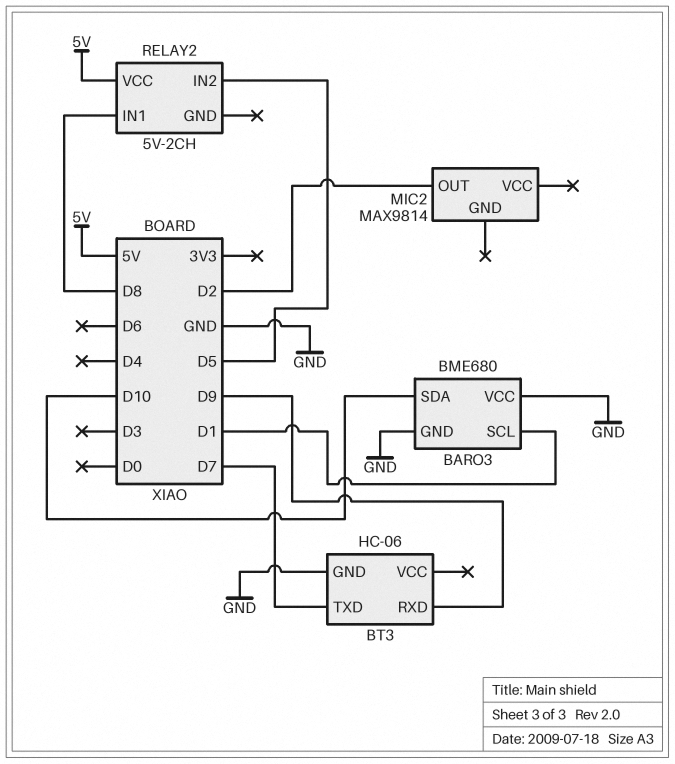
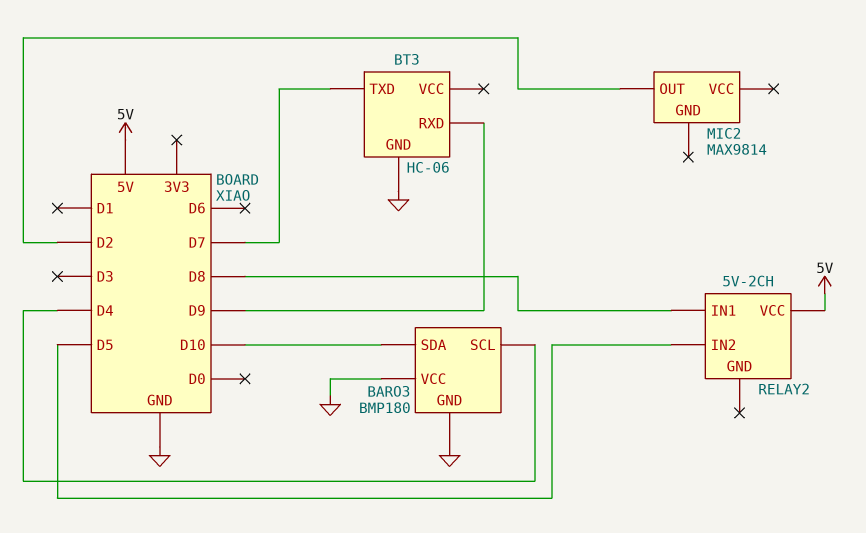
BARO3: BME680 -> BMP180
BARO3 pin SCL: D1 -> D4

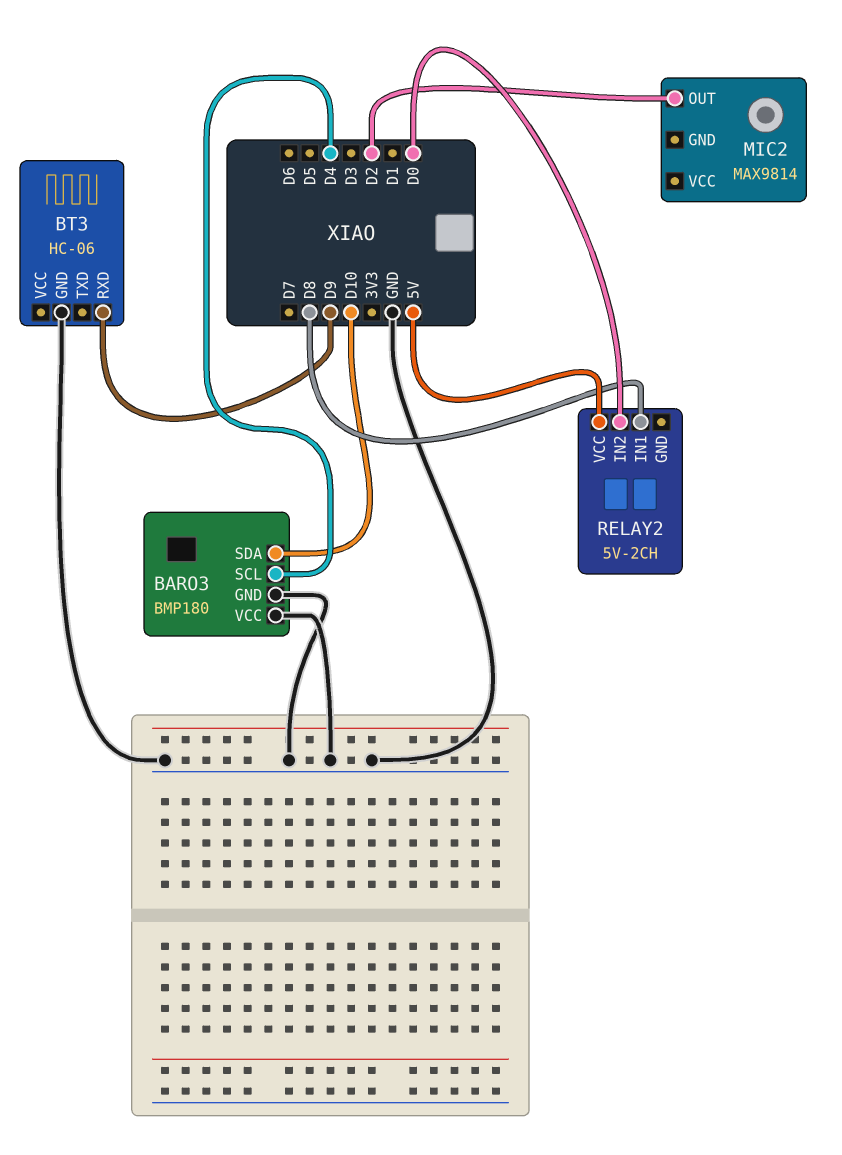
BT3 pin TXD: D7 -> none
RELAY2 pin IN2: D5 -> D0

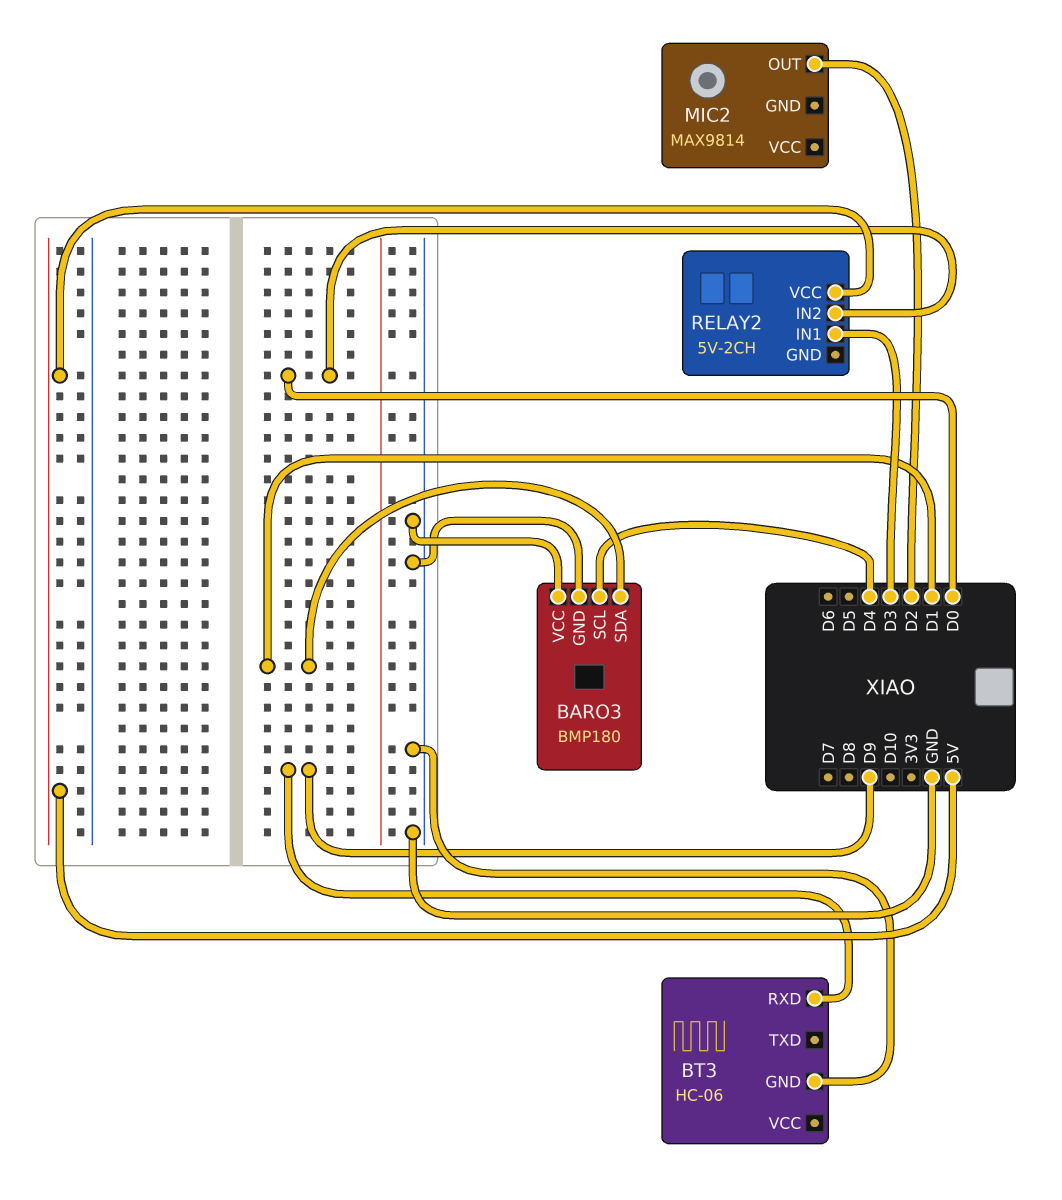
BARO3 pin SDA: D10 -> D1
RELAY2 pin IN1: D8 -> D3

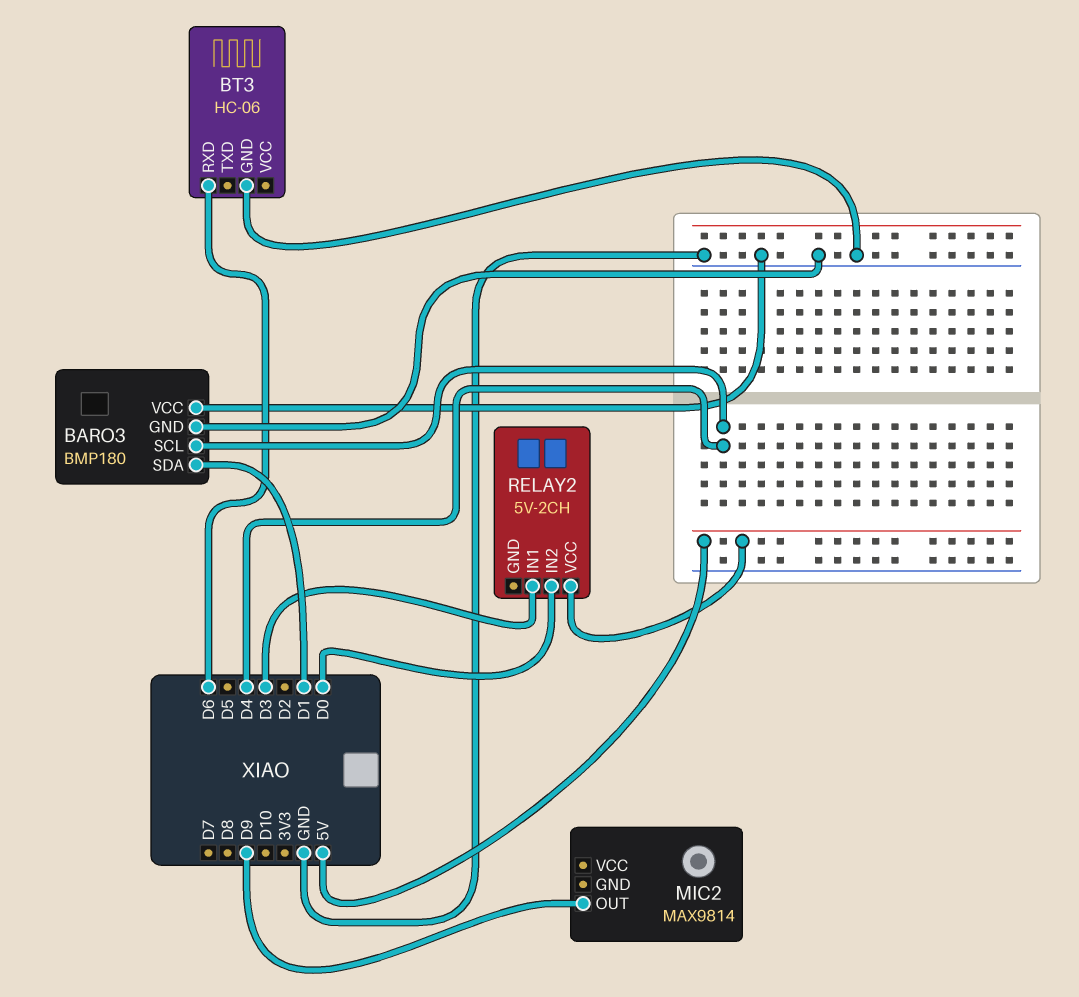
BT3 pin RXD: D9 -> D6
MIC2 pin OUT: D2 -> D9

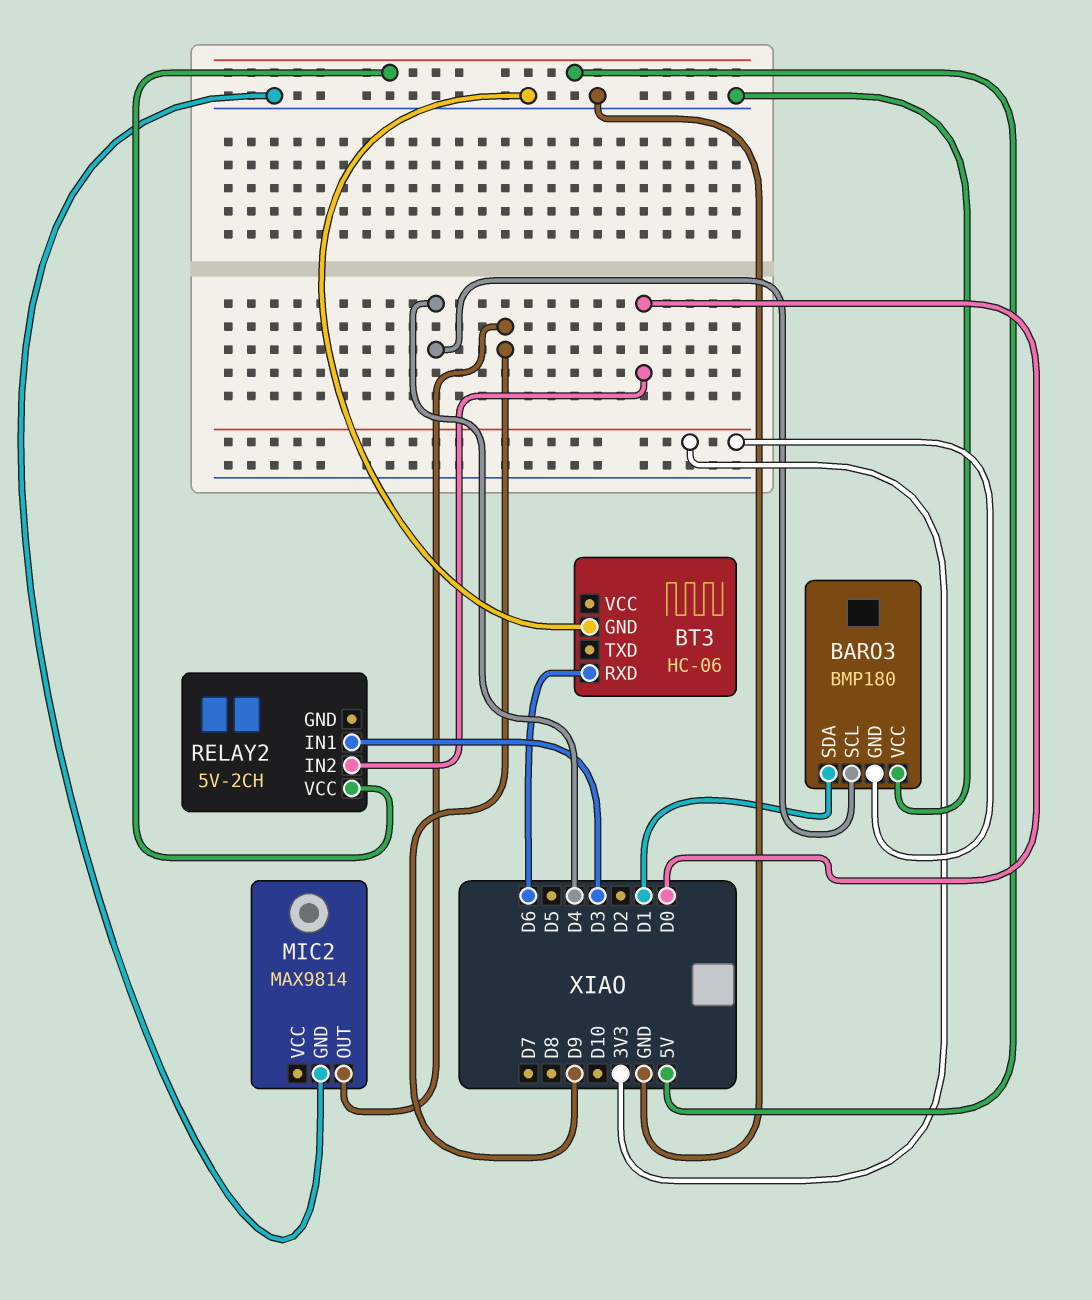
BARO3 pin GND: GND -> 3V3
MIC2 pin GND: none -> GND

